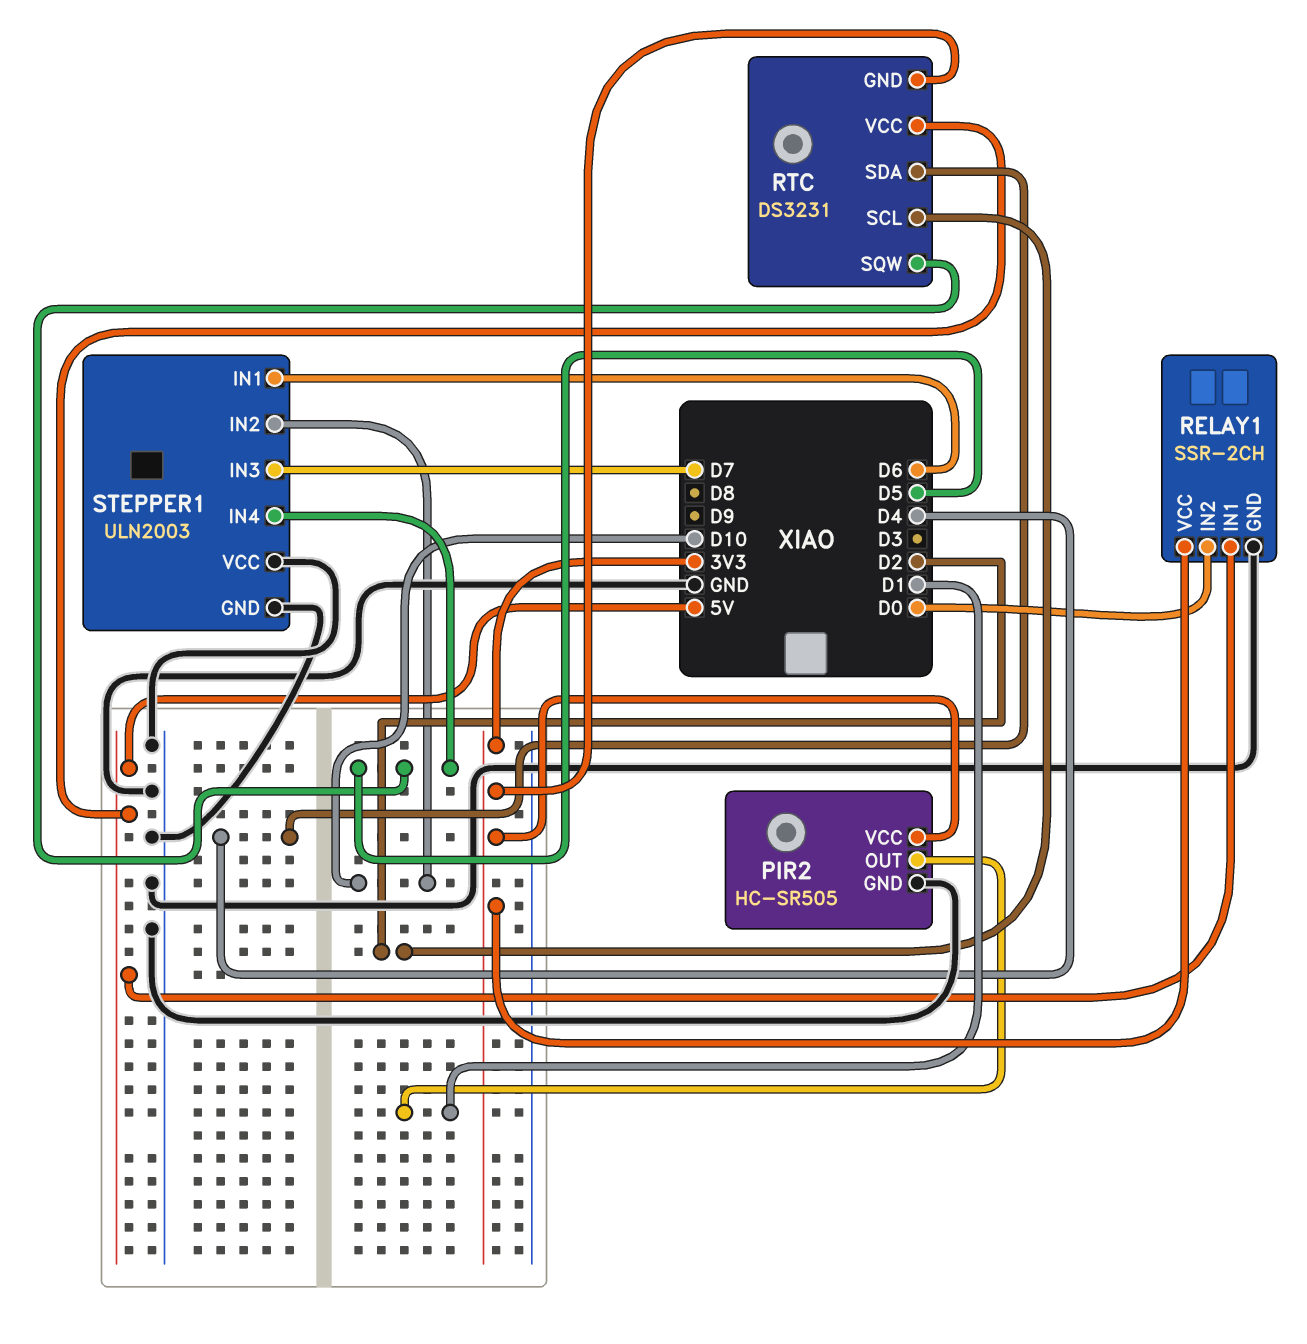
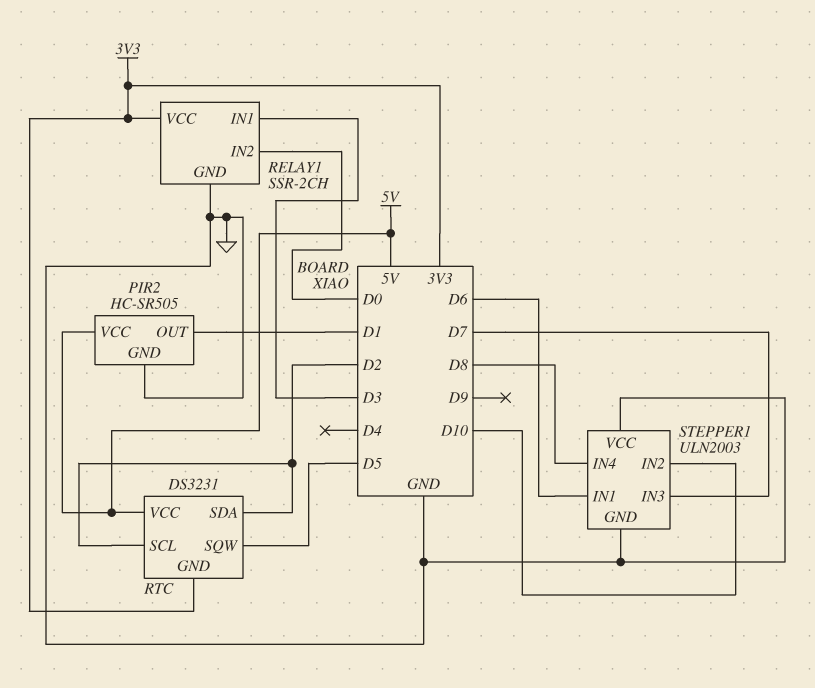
PIR2 pin VCC: 3V3 -> 5V
RELAY1 pin IN1: 5V -> D3
RTC pin SDA: D4 -> D2
STEPPER1 pin IN4: D5 -> D8

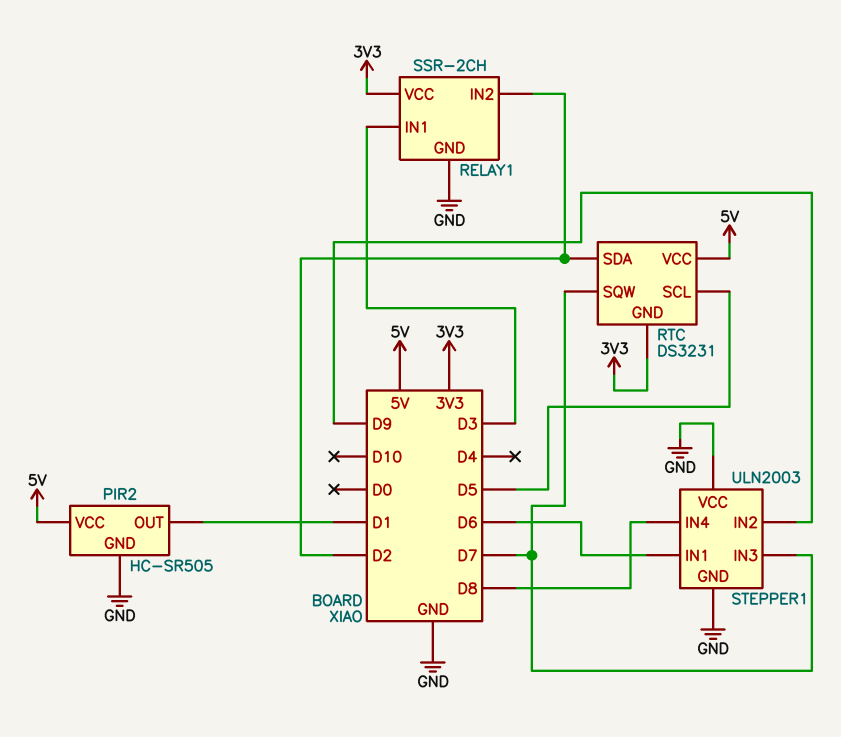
RELAY1 pin IN2: D0 -> D2
RTC pin SCL: D2 -> D5
RTC pin SQW: D5 -> D7
STEPPER1 pin IN2: D10 -> D9

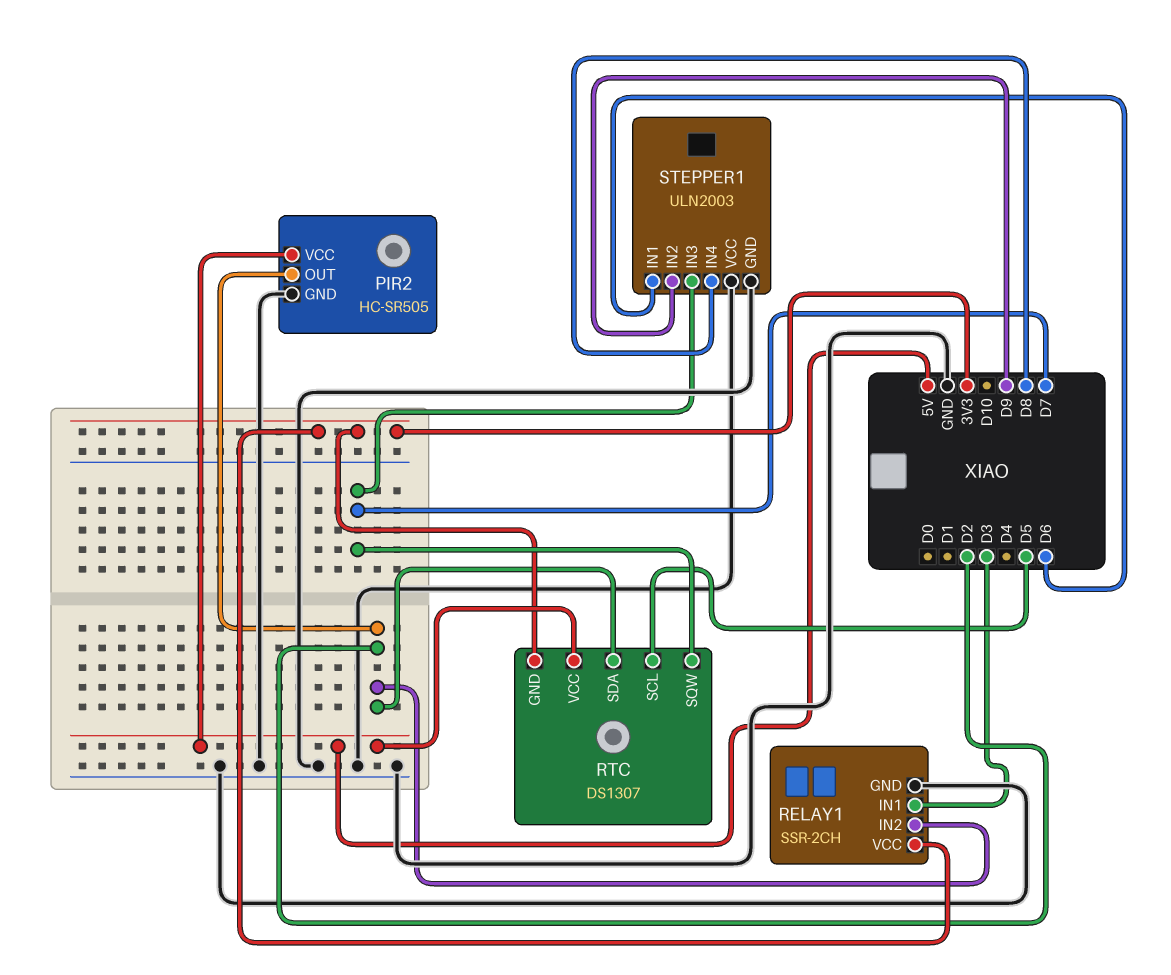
PIR2 pin OUT: D1 -> D2
RTC: DS3231 -> DS1307

